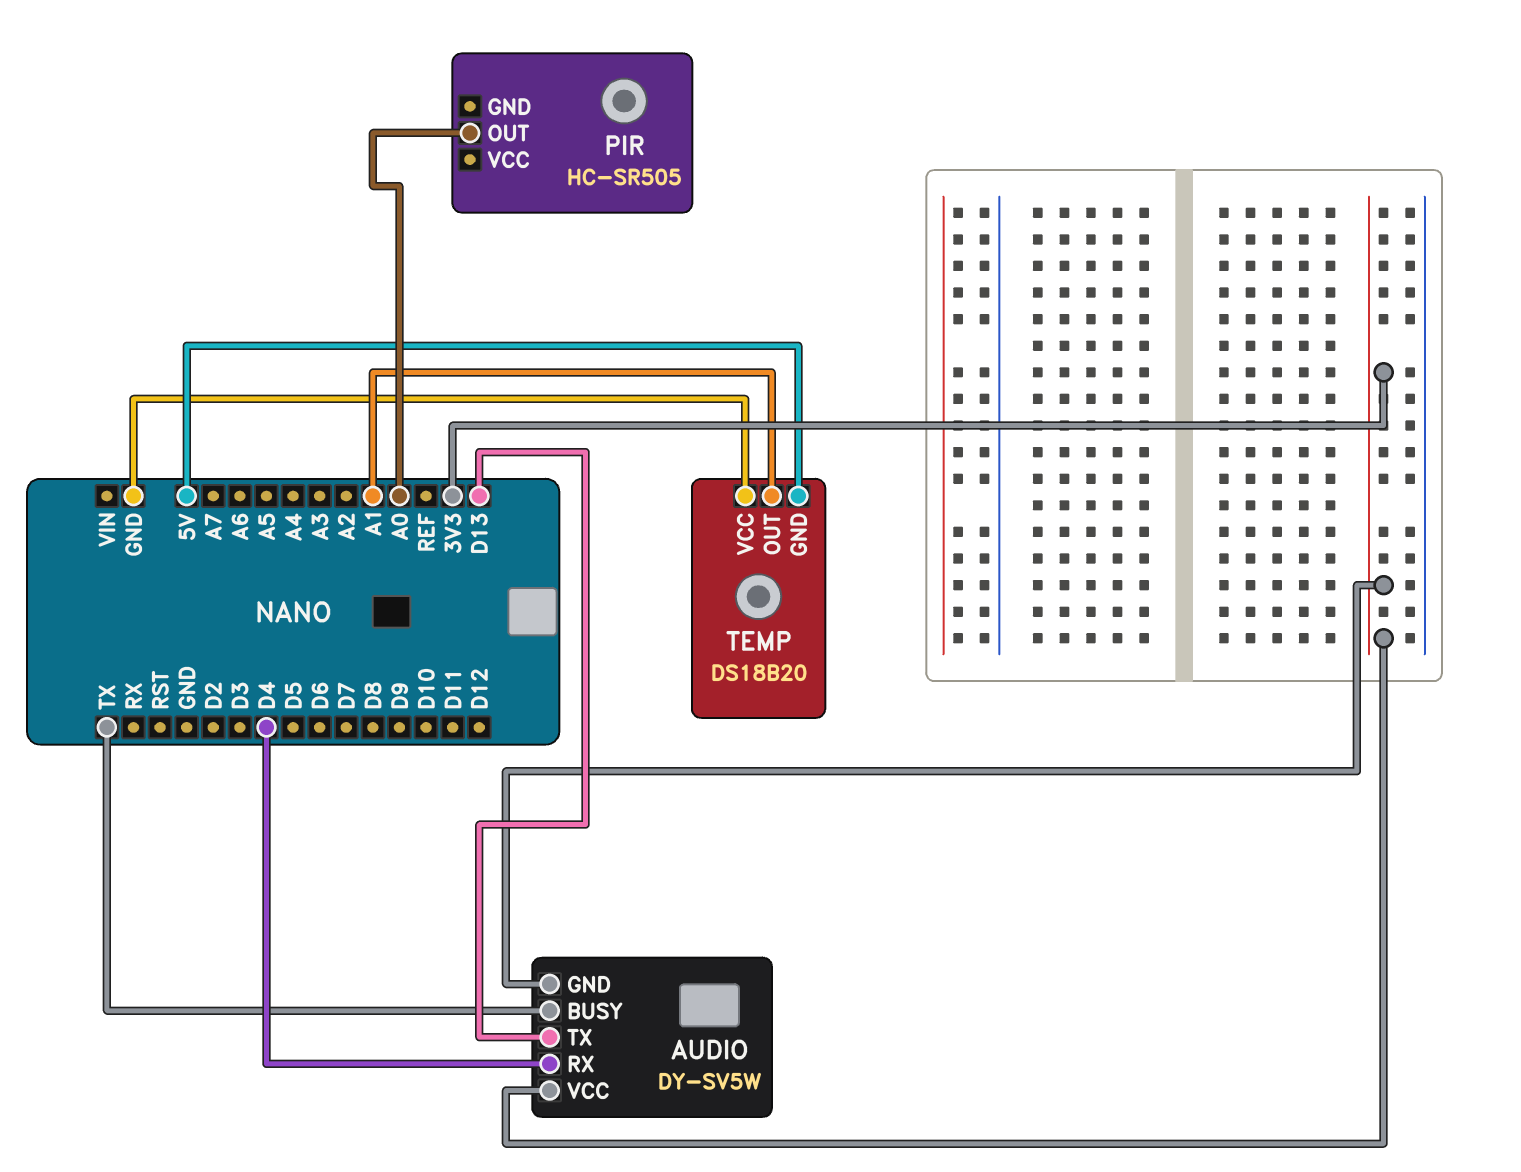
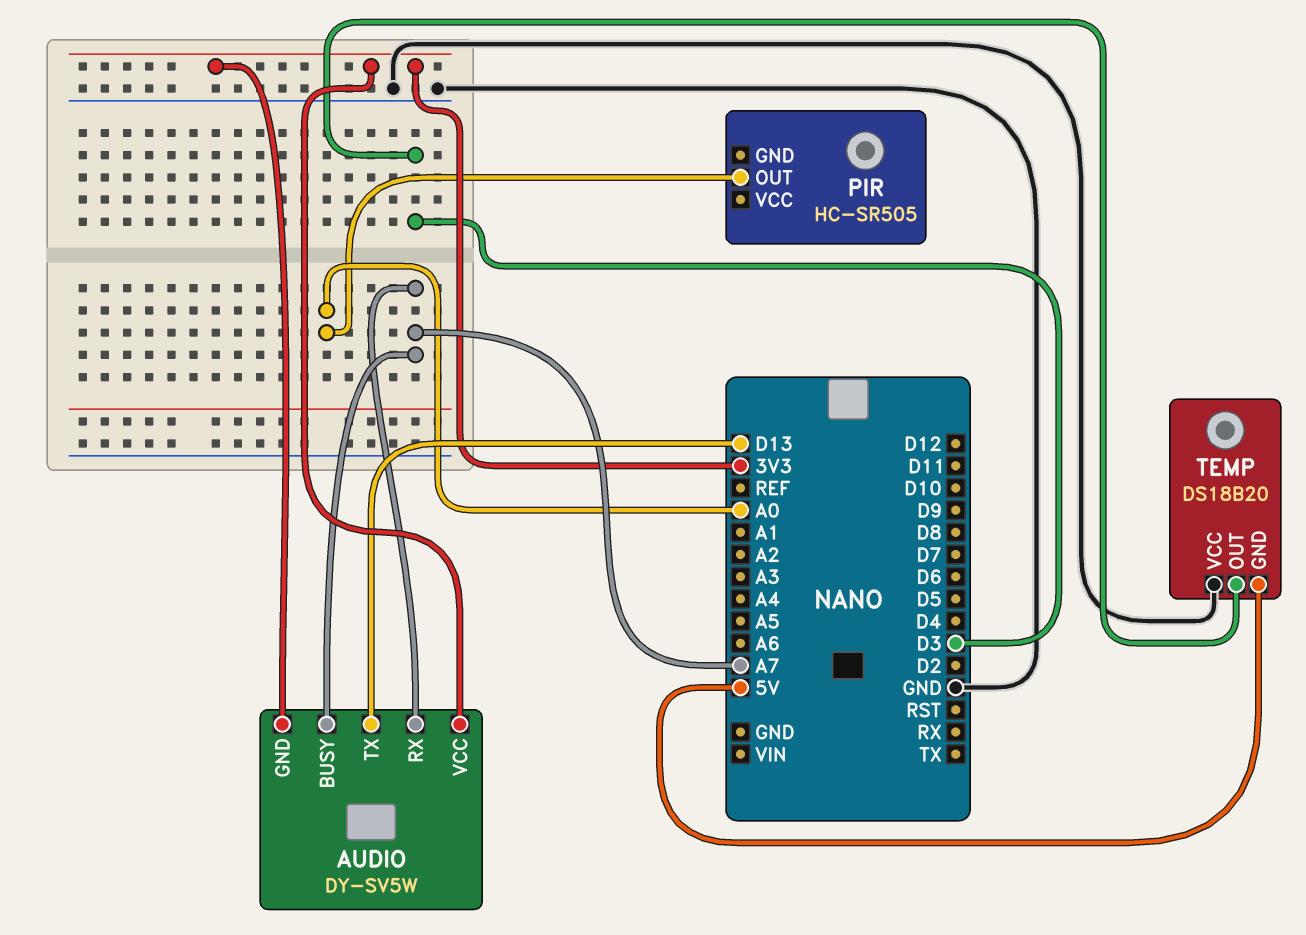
AUDIO pin BUSY: TX -> A7
AUDIO pin RX: D4 -> A7
TEMP pin OUT: A1 -> D3

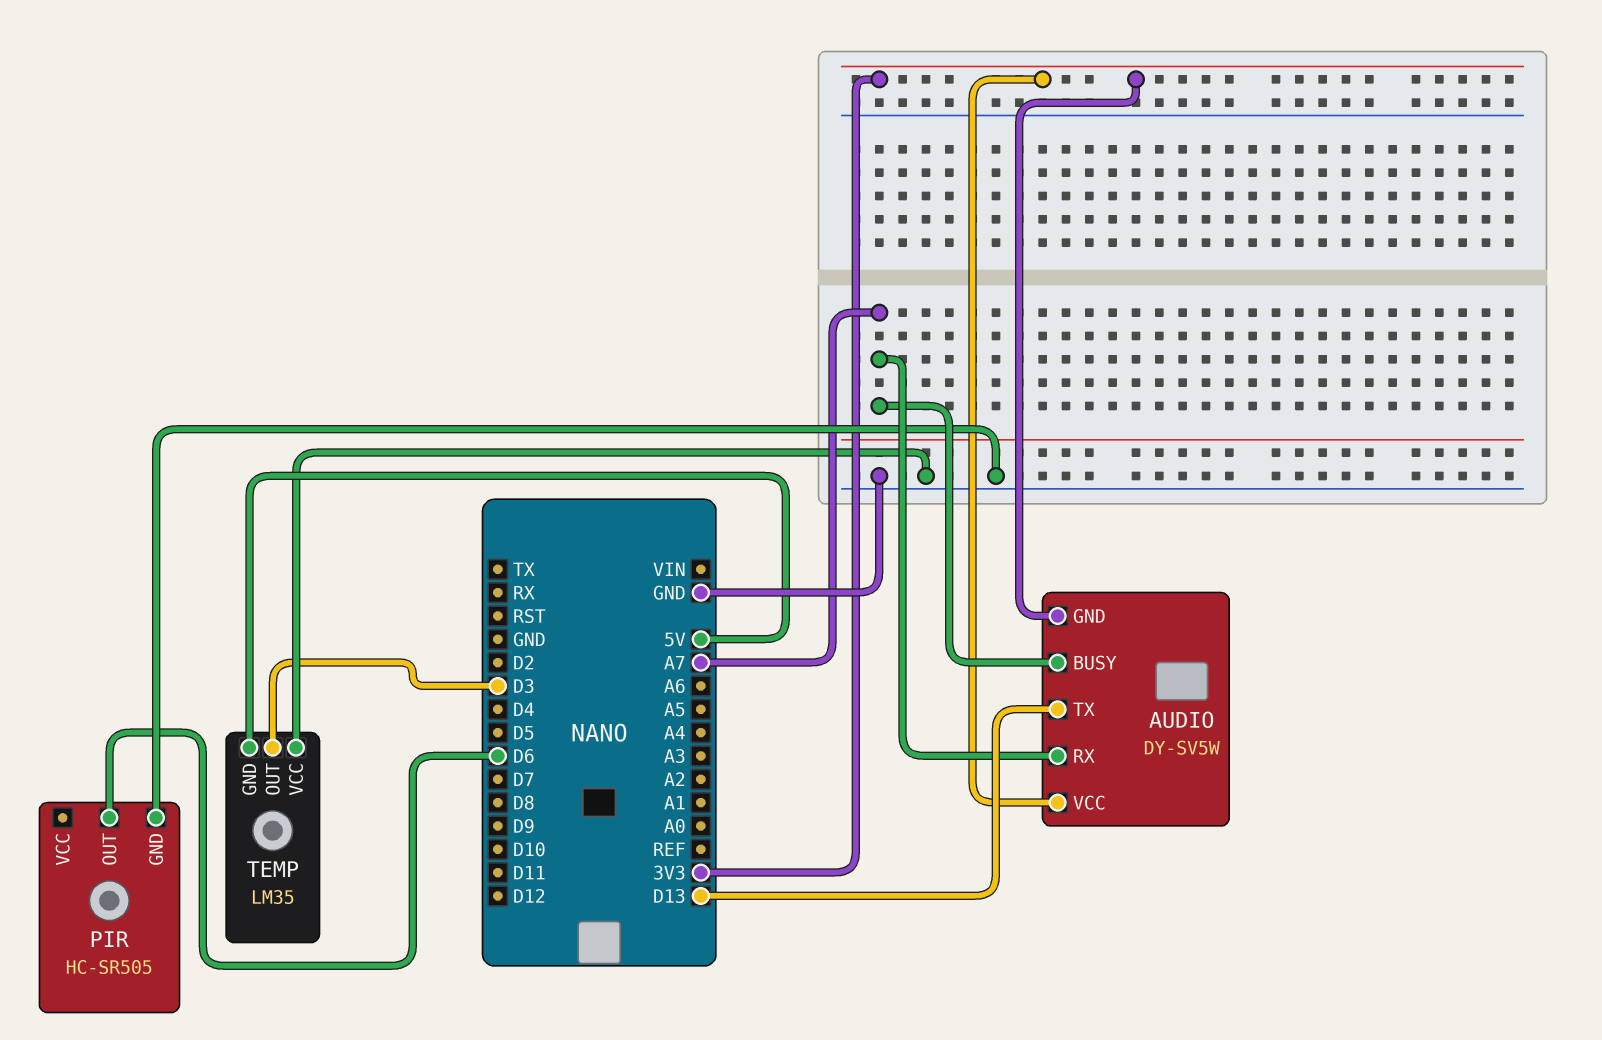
PIR pin GND: none -> GND
PIR pin OUT: A0 -> D6
TEMP: DS18B20 -> LM35

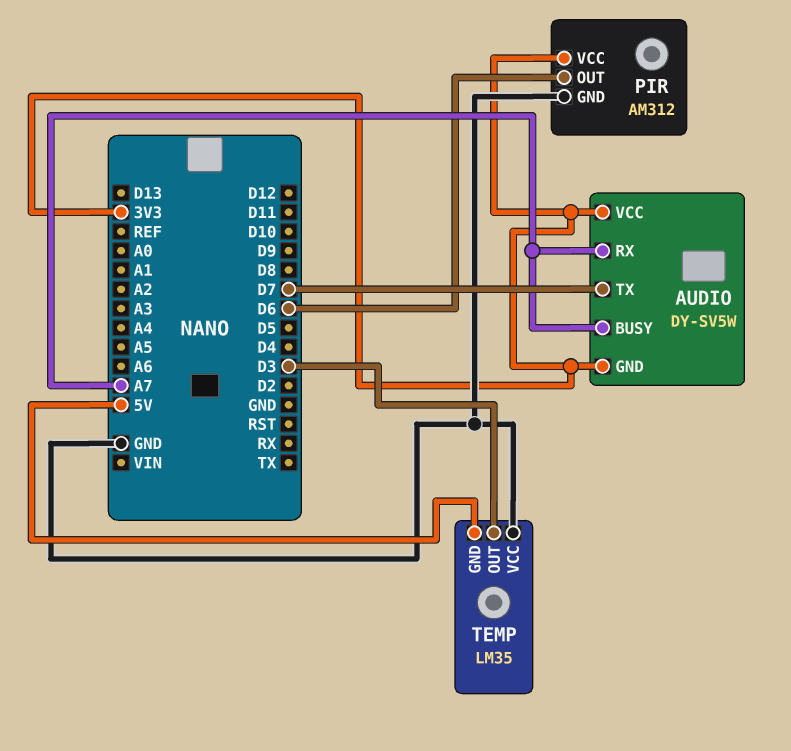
AUDIO pin TX: D13 -> D7
PIR: HC-SR505 -> AM312
PIR pin VCC: none -> 3V3

